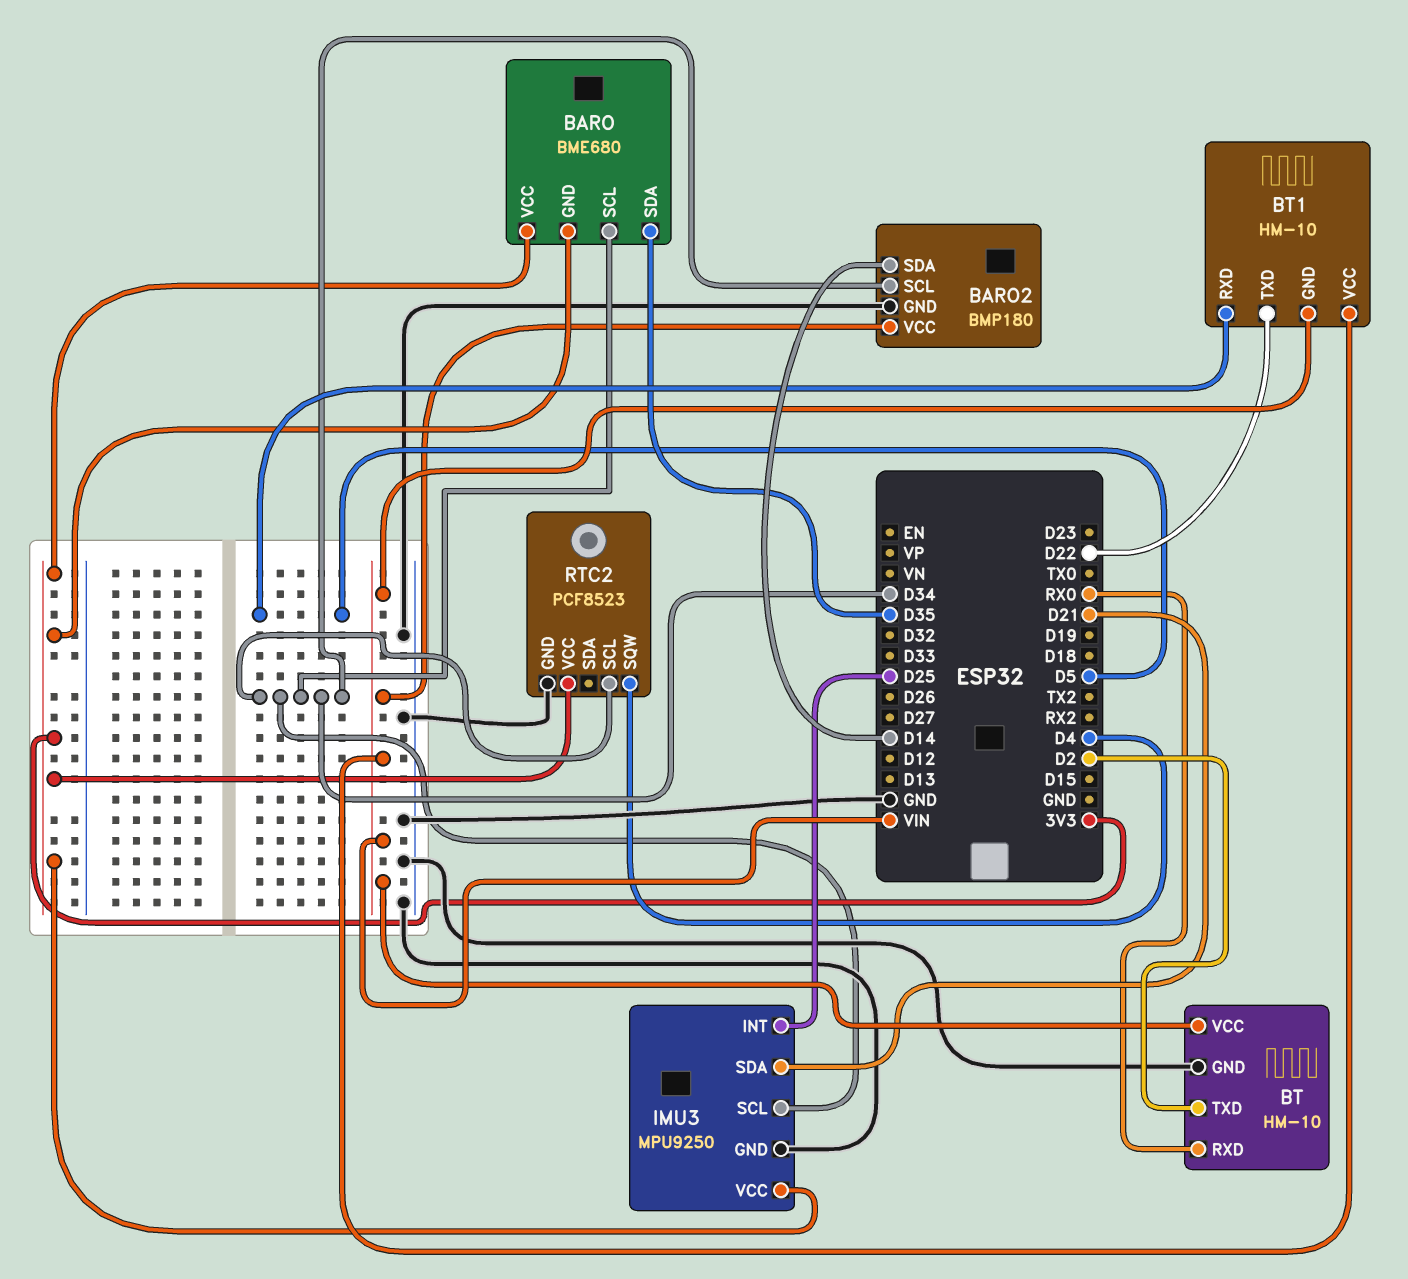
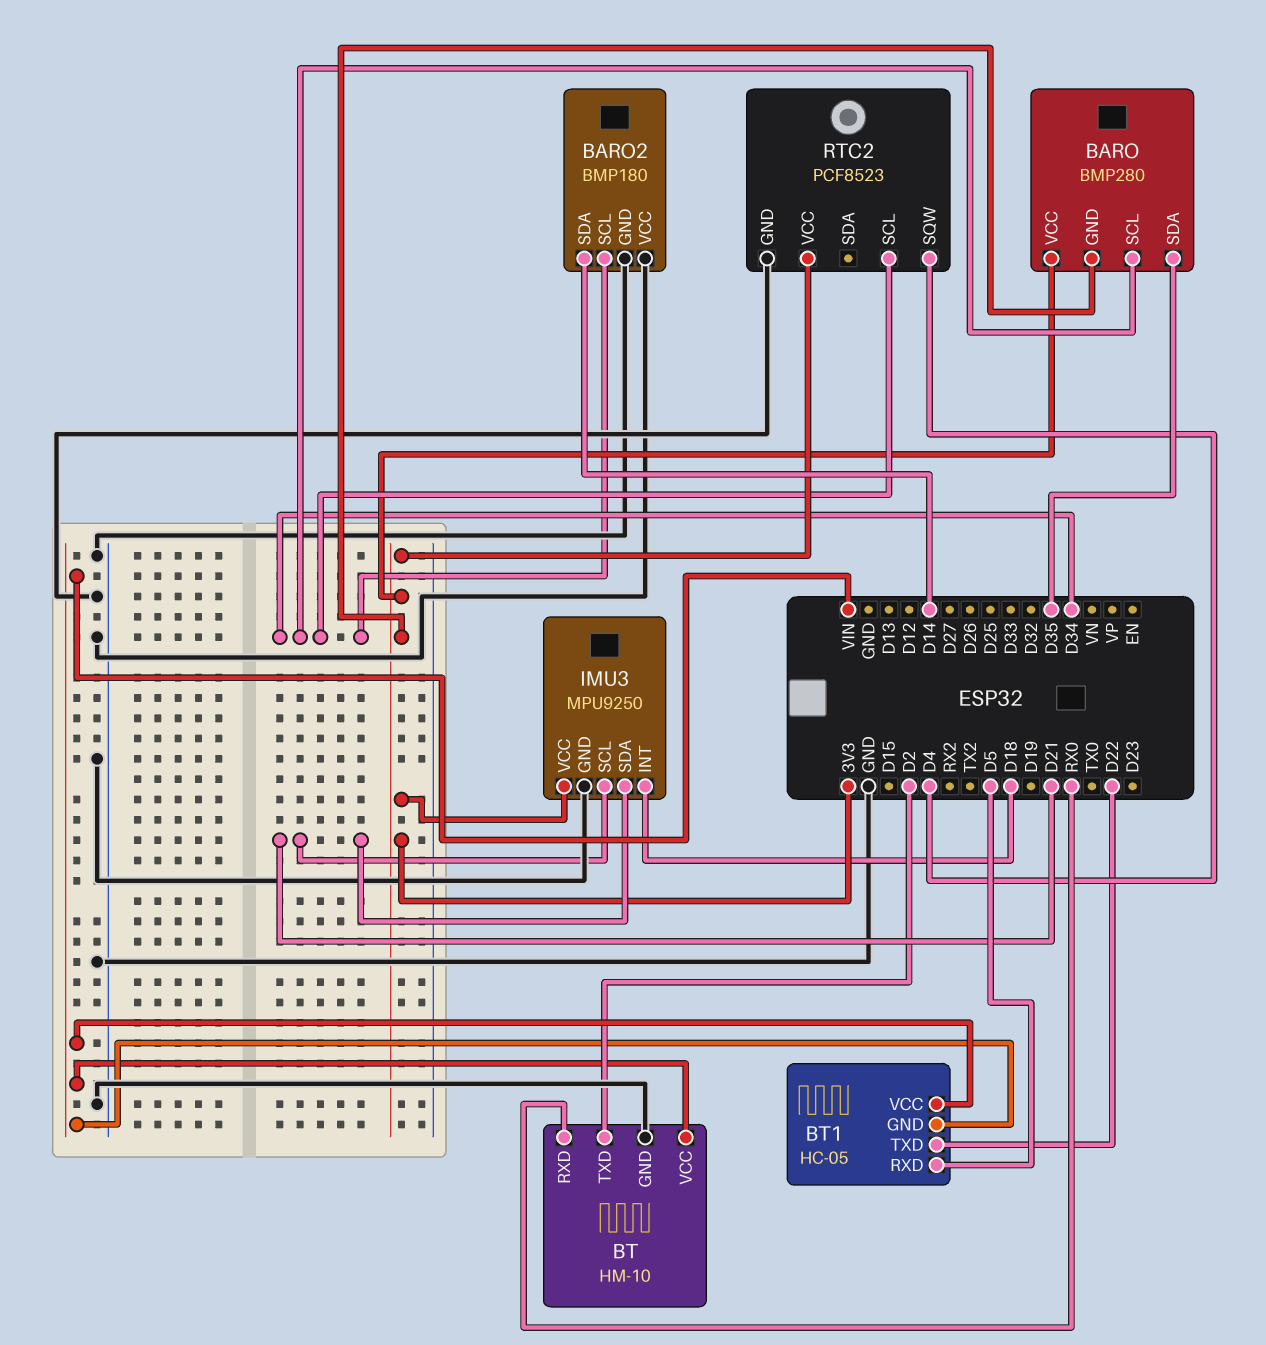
BARO: BME680 -> BMP280
BARO2 pin VCC: VIN -> GND
BT1: HM-10 -> HC-05
IMU3 pin INT: D25 -> D18
IMU3 pin SCL: D34 -> D21

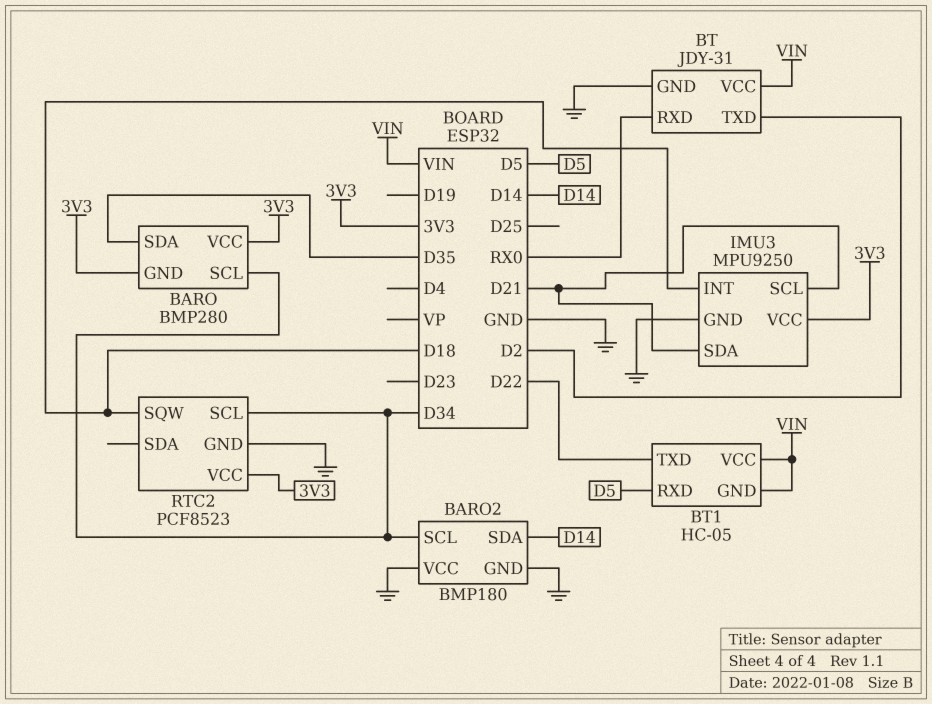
BT: HM-10 -> JDY-31
RTC2 pin SQW: D4 -> D18

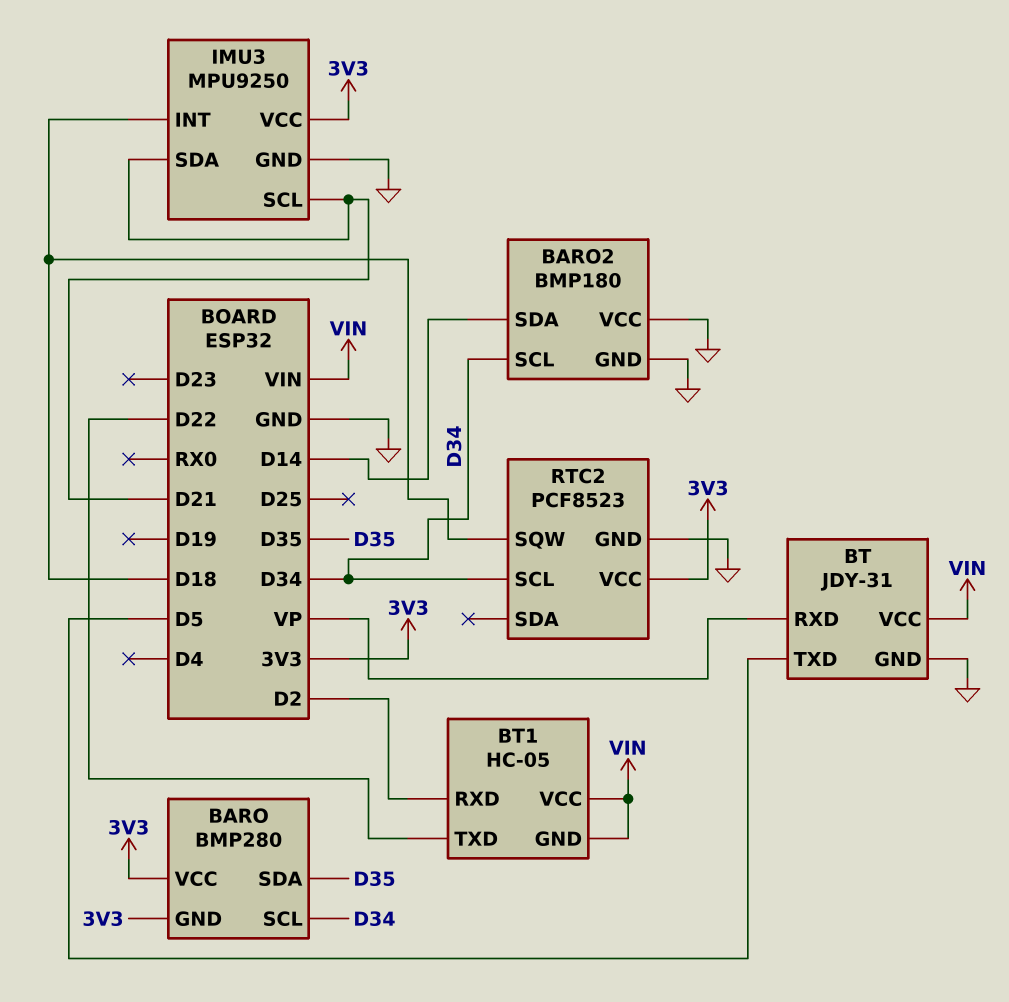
BT pin RXD: RX0 -> VP
BT pin TXD: D2 -> D5
BT1 pin RXD: D5 -> D2

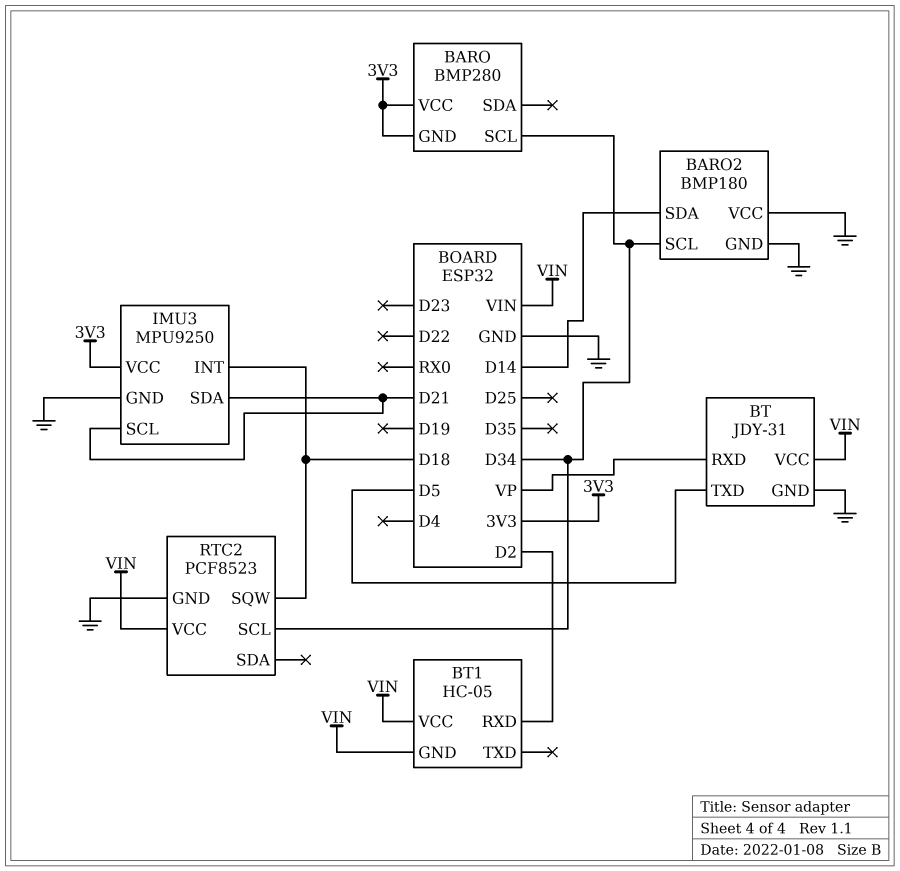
BARO pin SDA: D35 -> none
BT1 pin TXD: D22 -> none
RTC2 pin VCC: 3V3 -> VIN

